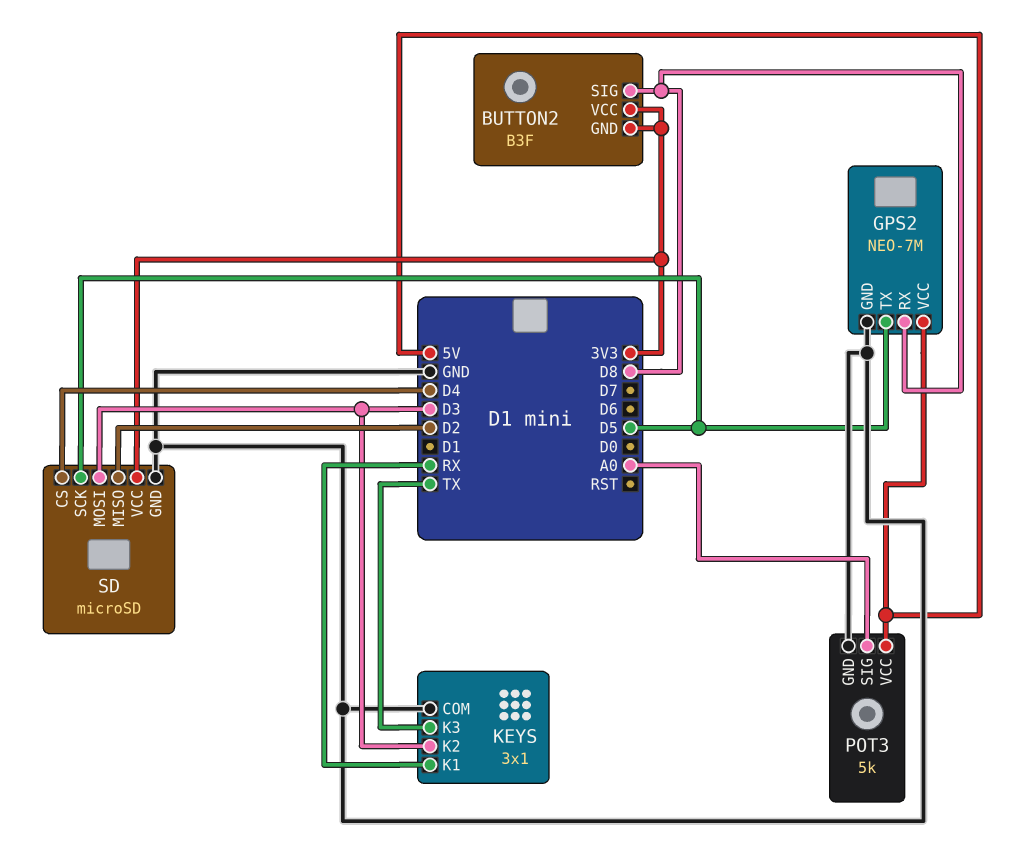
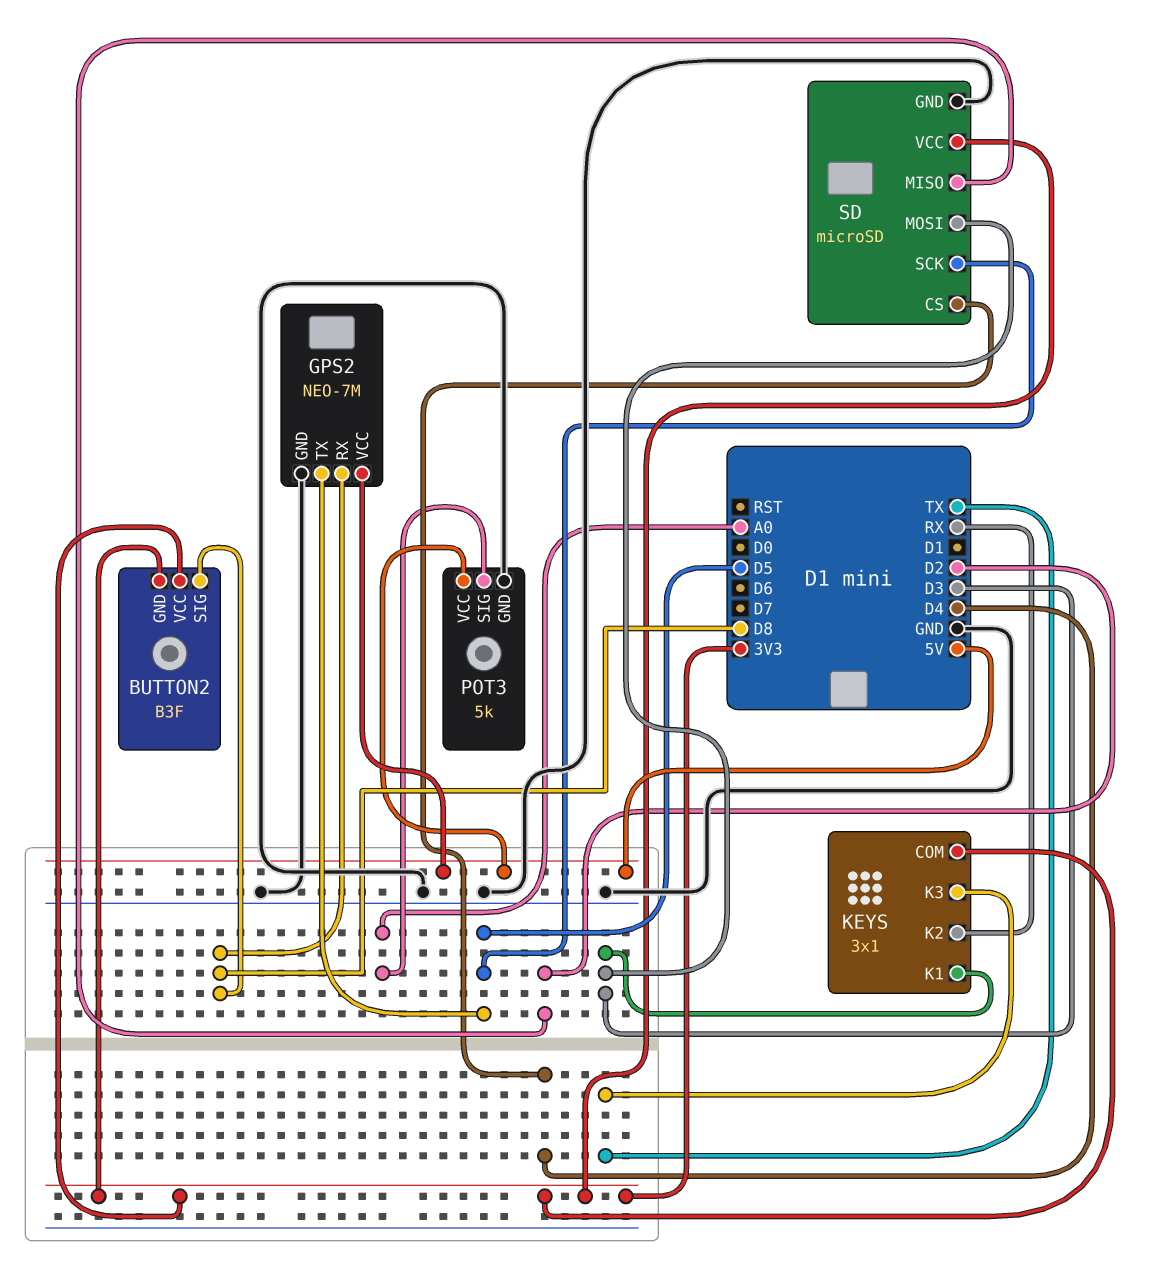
KEYS pin COM: GND -> 3V3
KEYS pin K1: RX -> D3
KEYS pin K2: D3 -> RX

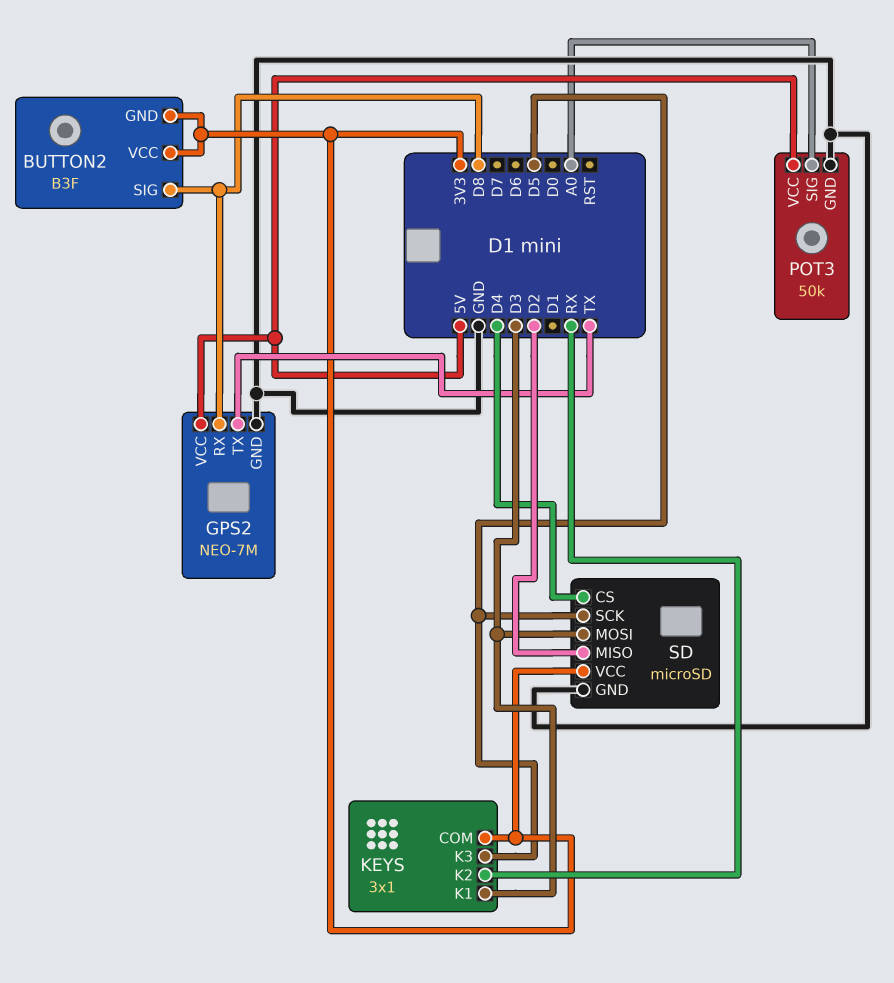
GPS2 pin TX: D5 -> TX
KEYS pin K3: TX -> D5
POT3: 5k -> 50k

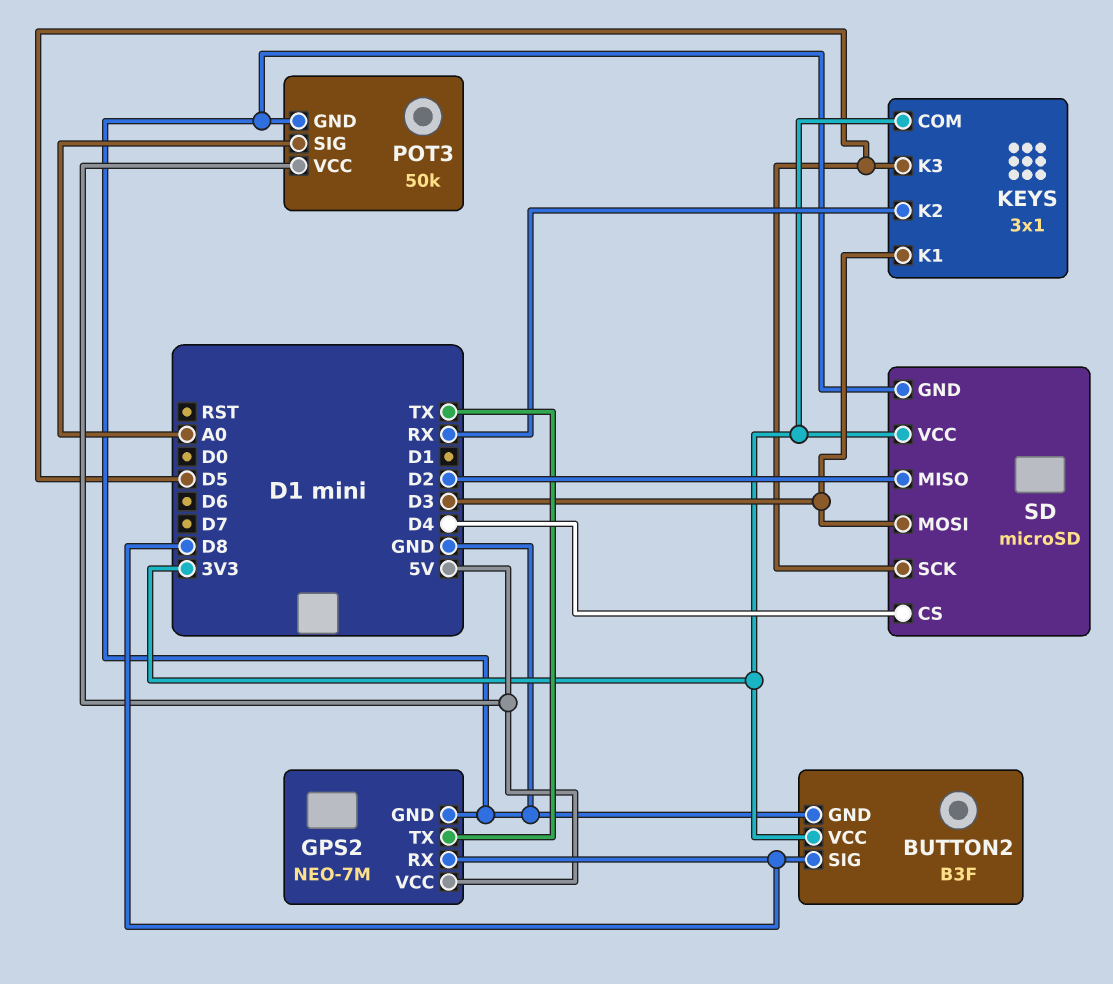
BUTTON2 pin GND: 3V3 -> GND

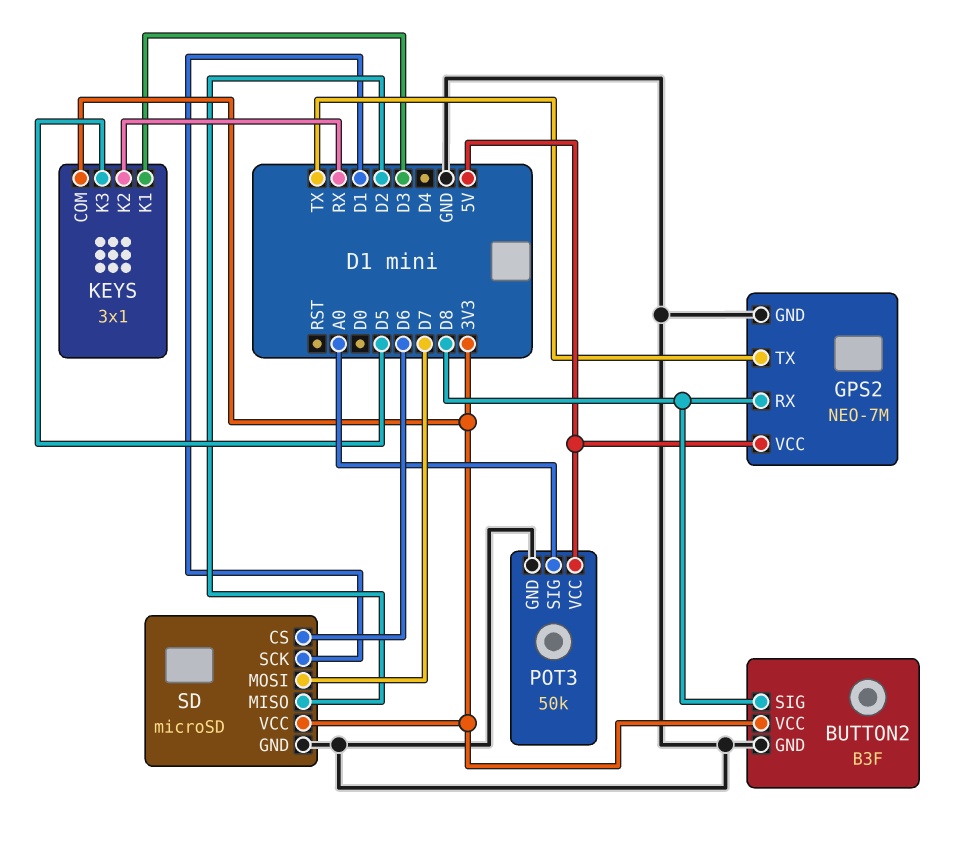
SD pin CS: D4 -> D6
SD pin MOSI: D3 -> D7
SD pin SCK: D5 -> D1

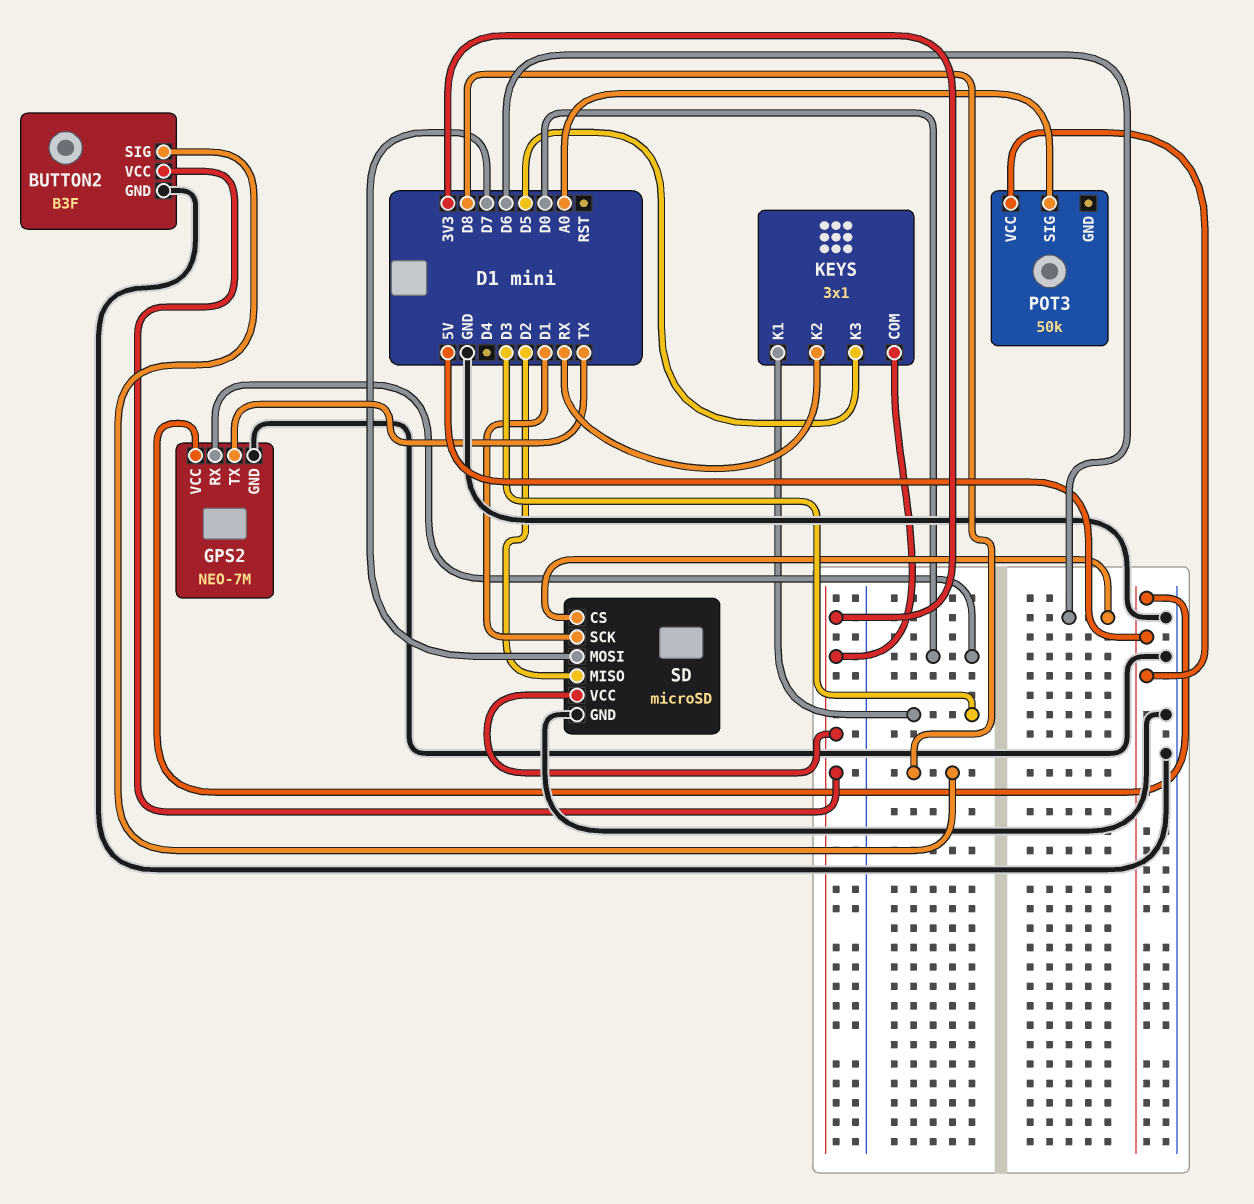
GPS2 pin RX: D8 -> D0
POT3 pin GND: GND -> none

